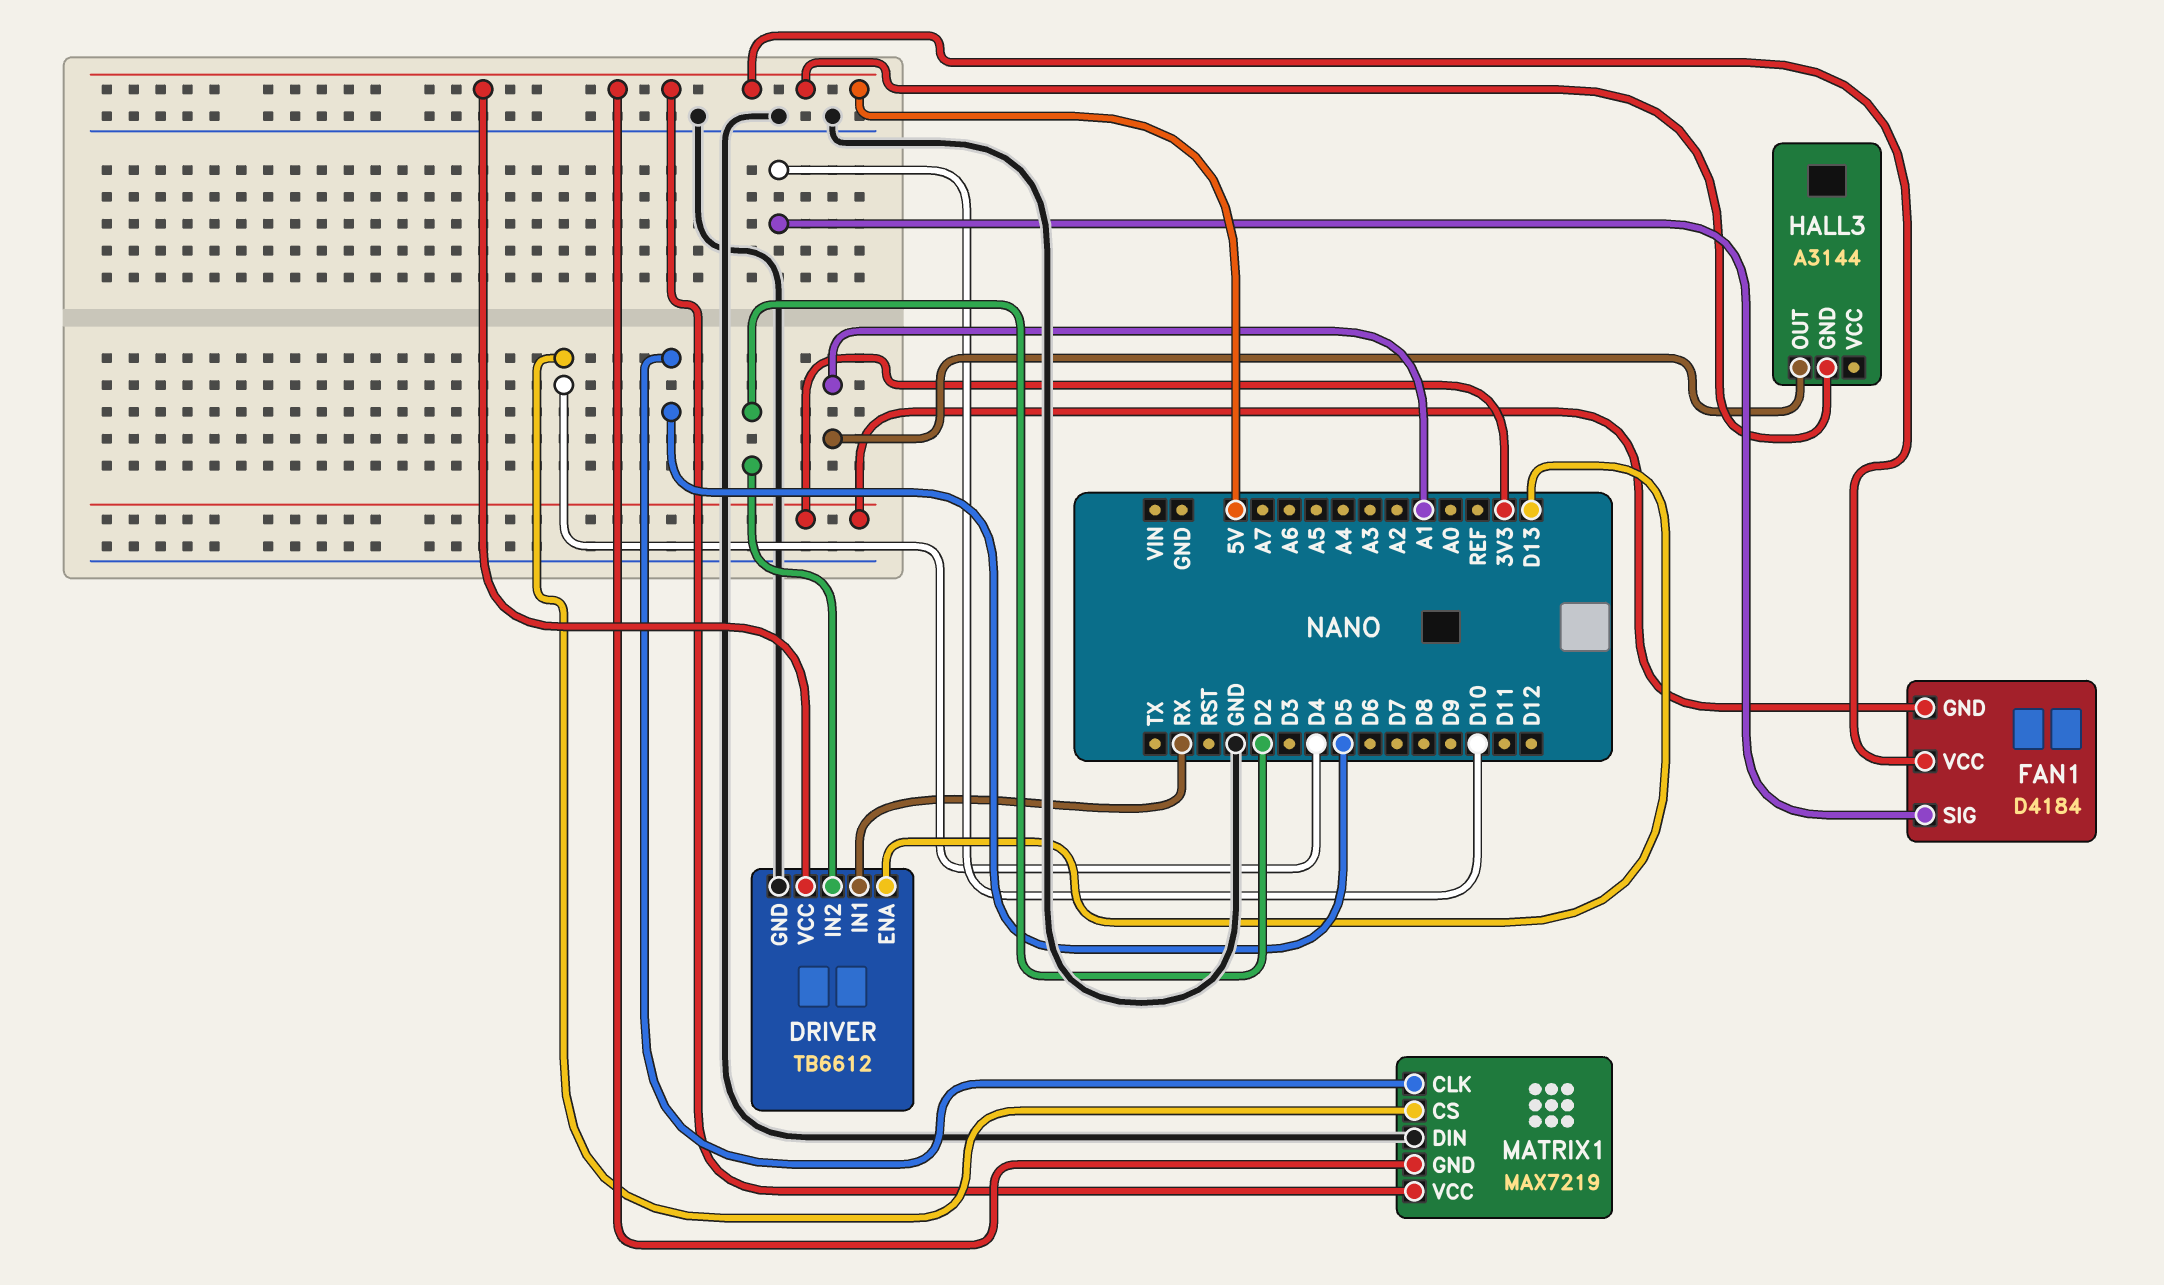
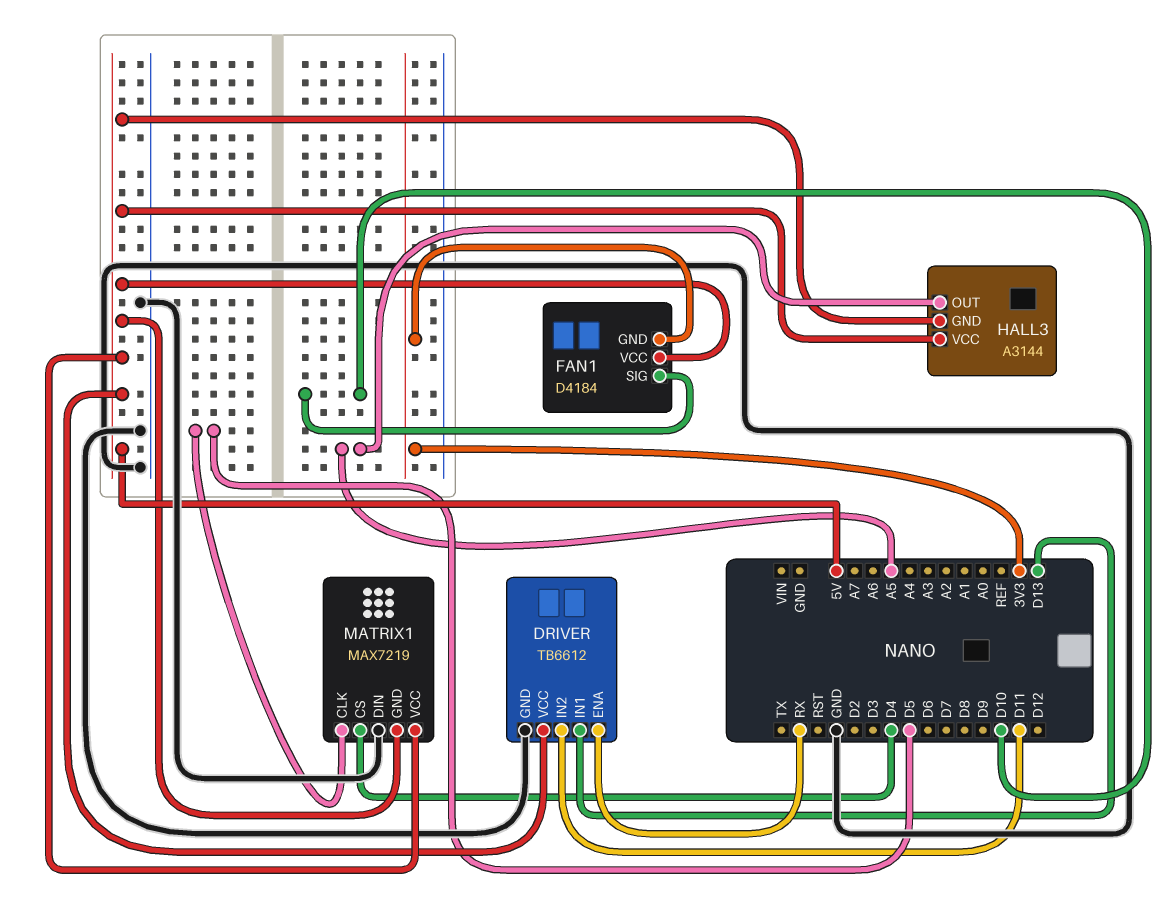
DRIVER pin ENA: D13 -> RX
DRIVER pin IN1: RX -> D13
DRIVER pin IN2: D2 -> D11
HALL3 pin OUT: A1 -> A5
HALL3 pin VCC: none -> 5V

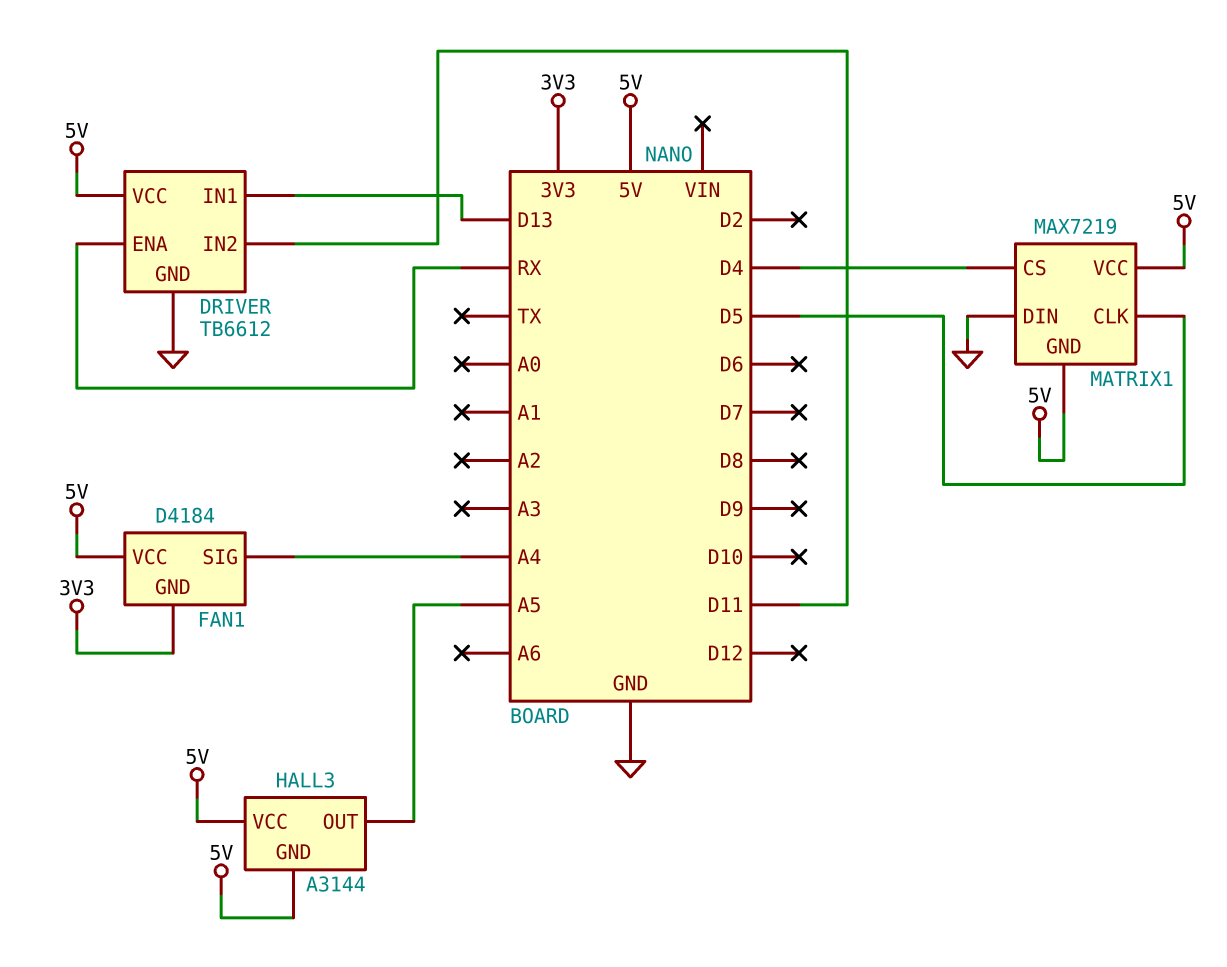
FAN1 pin SIG: D10 -> A4

